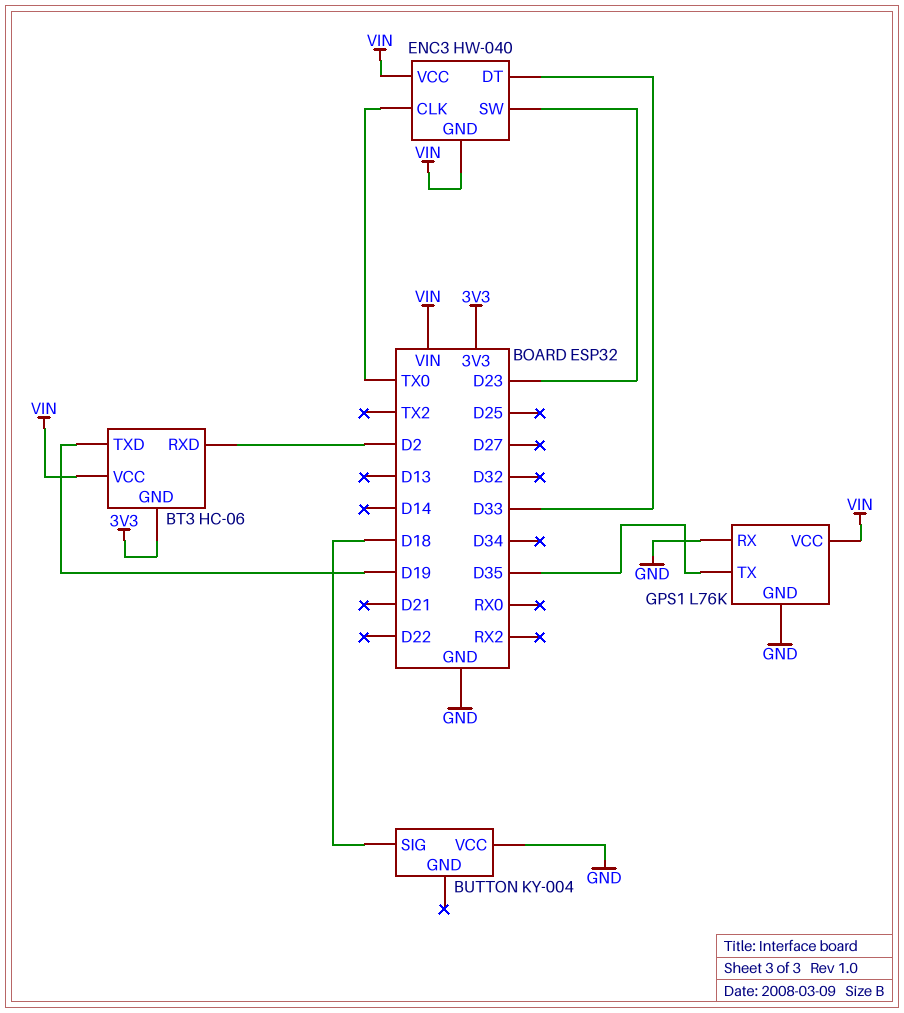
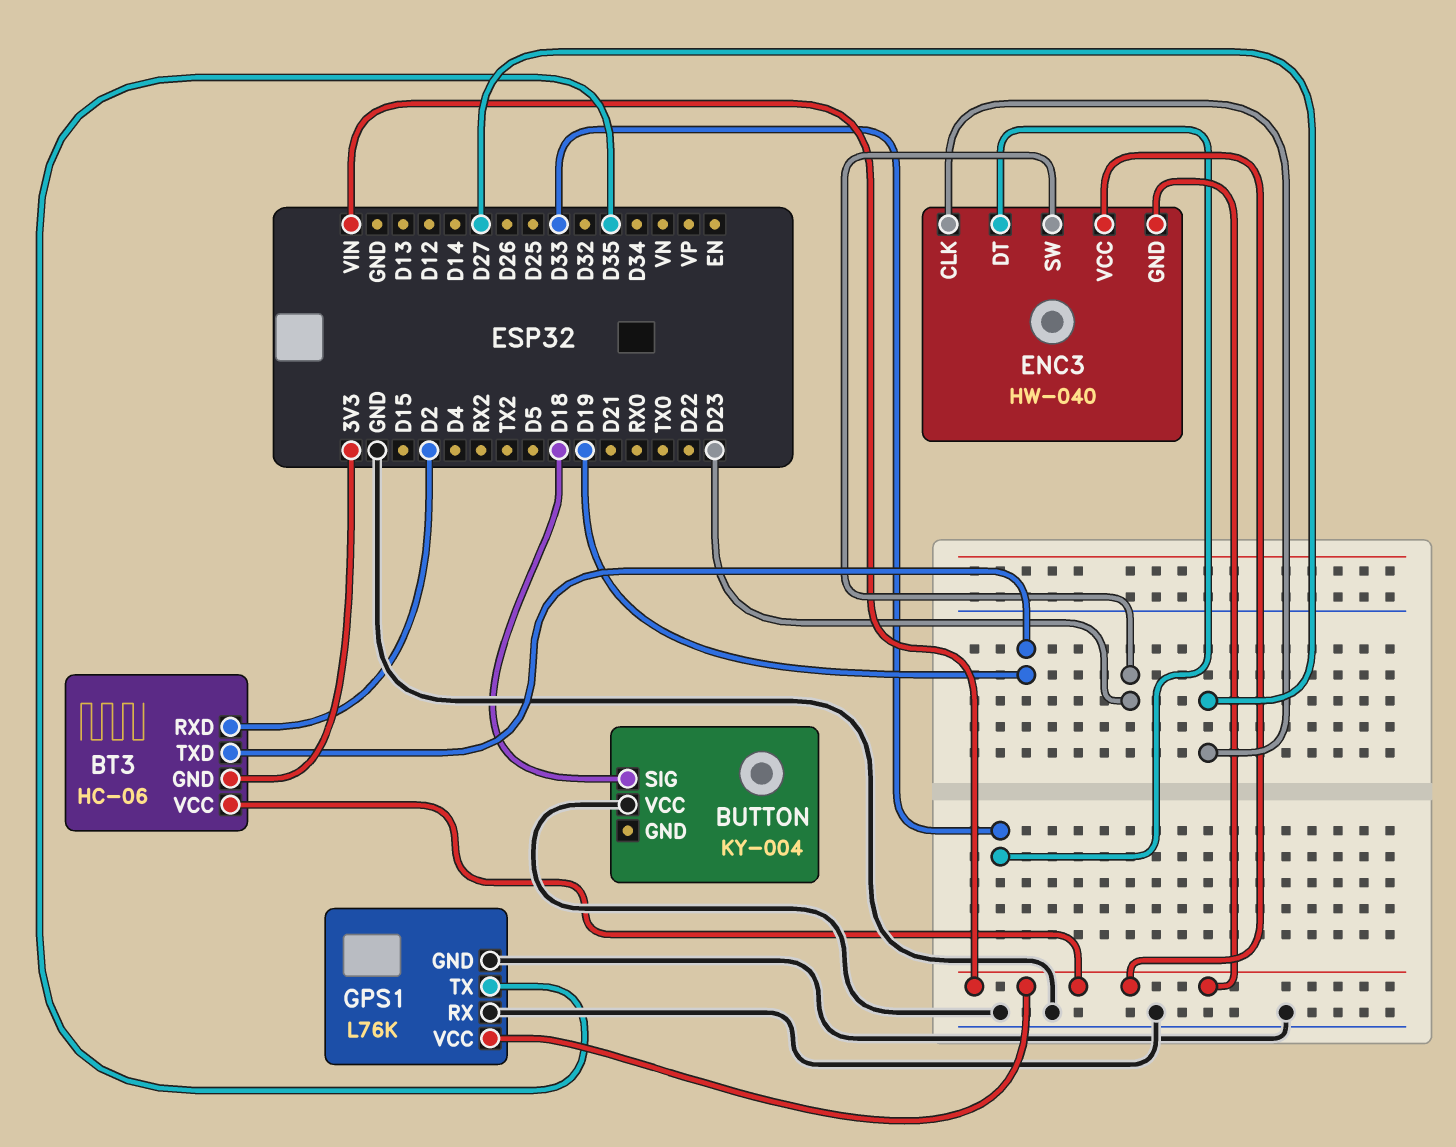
ENC3 pin CLK: TX0 -> D27

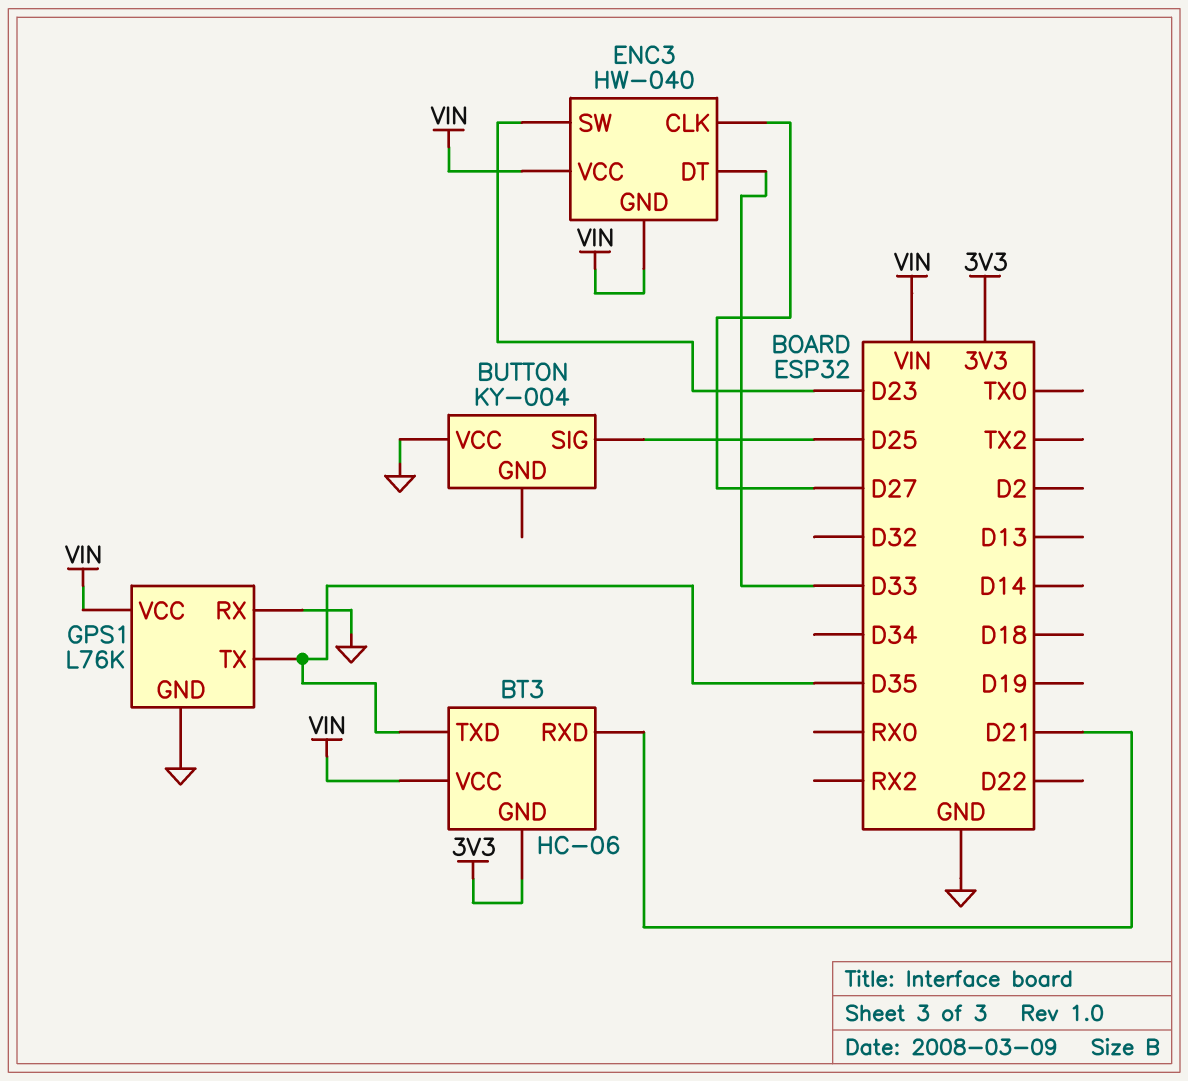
BT3 pin RXD: D2 -> D21
BT3 pin TXD: D19 -> D35
BUTTON pin SIG: D18 -> D25

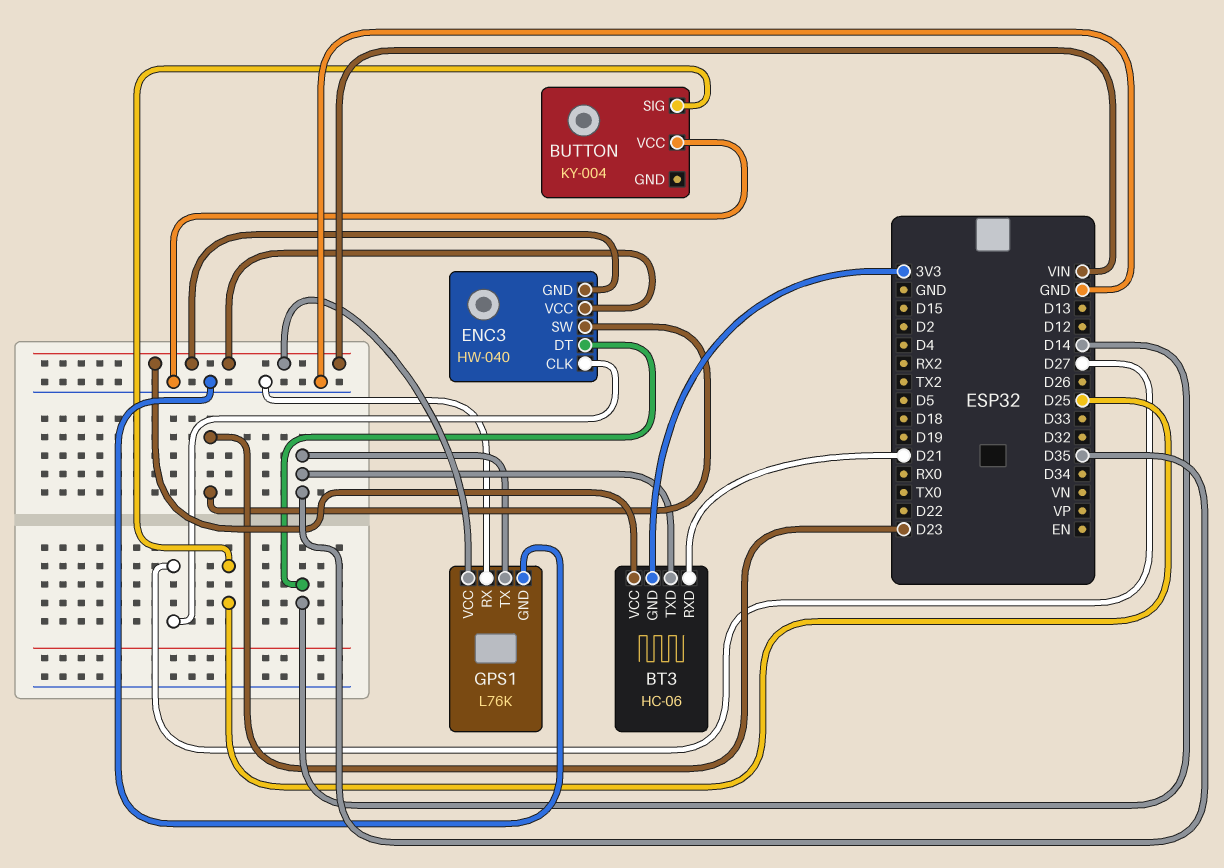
ENC3 pin DT: D33 -> D14

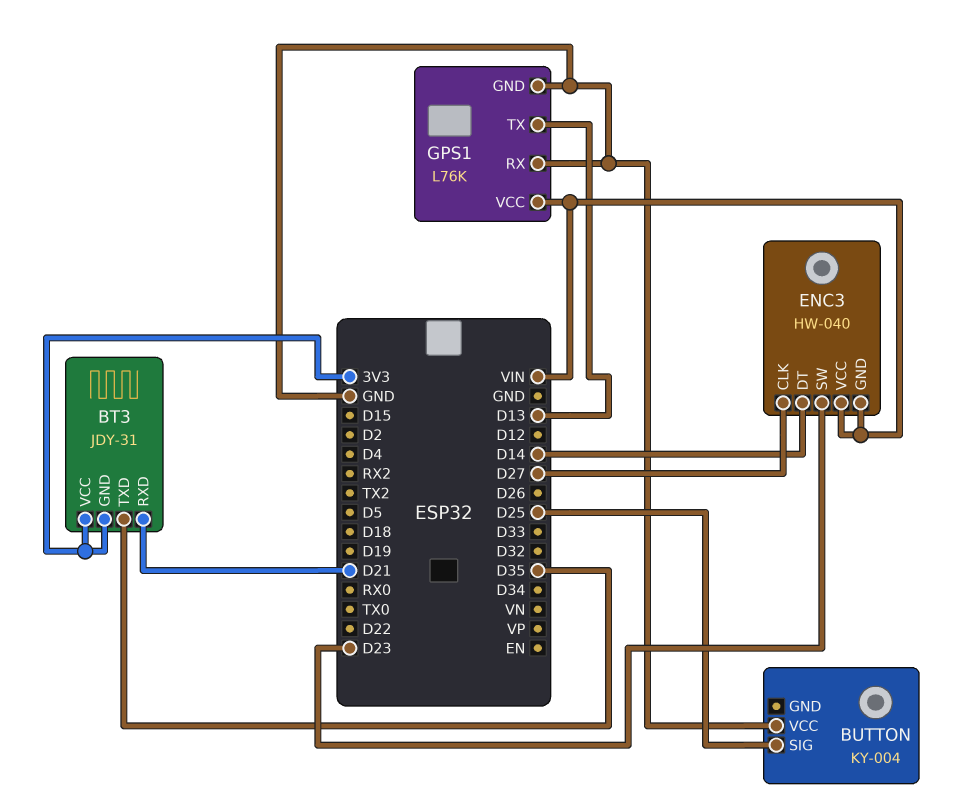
BT3: HC-06 -> JDY-31
BT3 pin VCC: VIN -> 3V3
GPS1 pin TX: D35 -> D13

